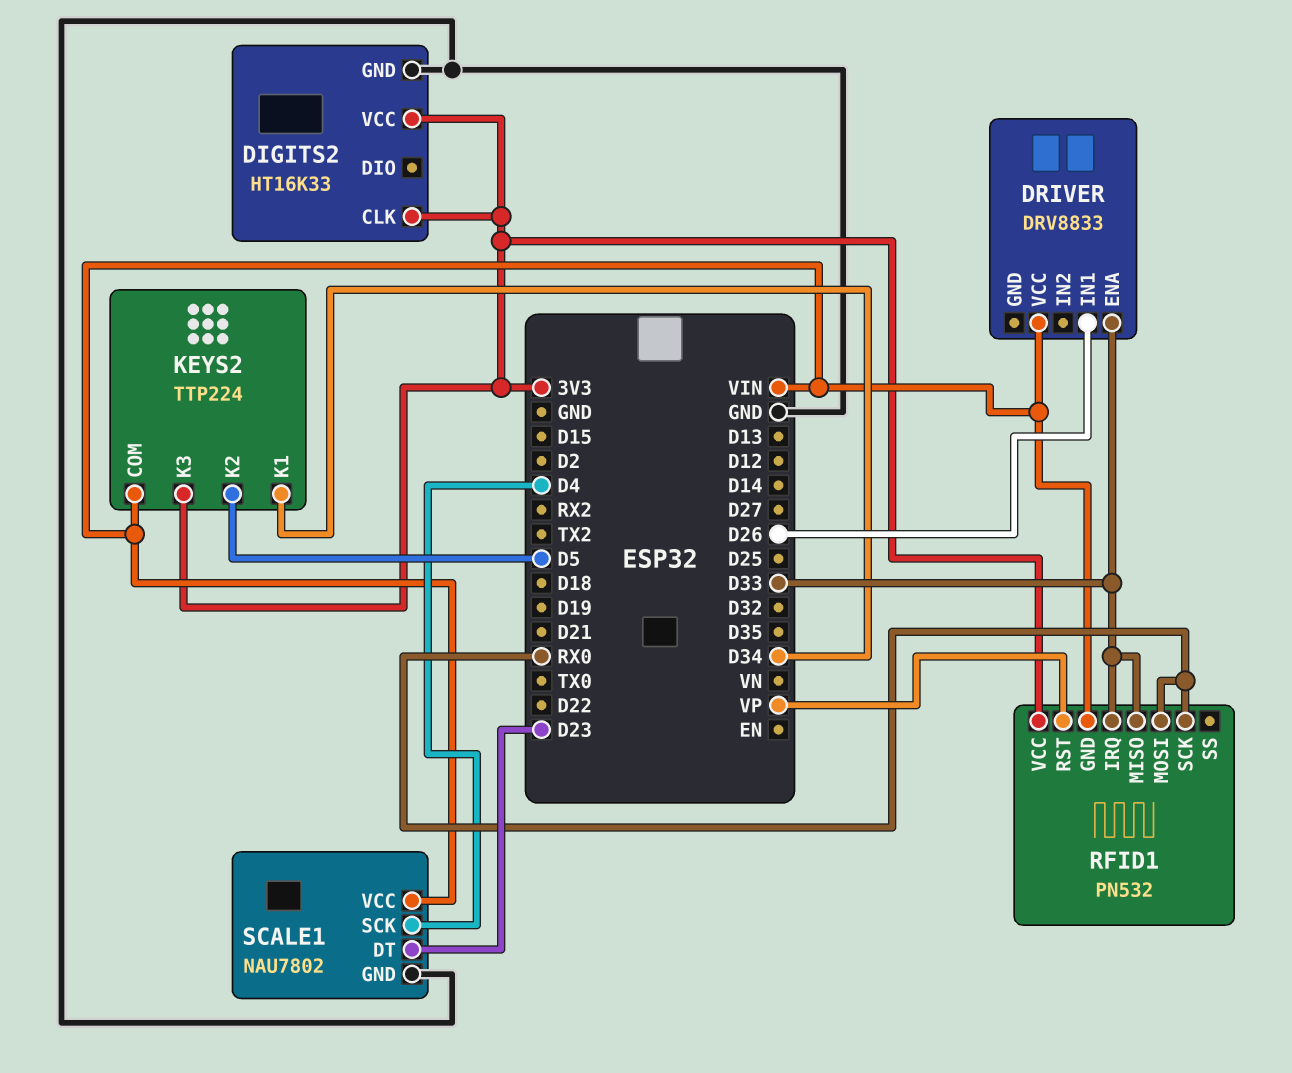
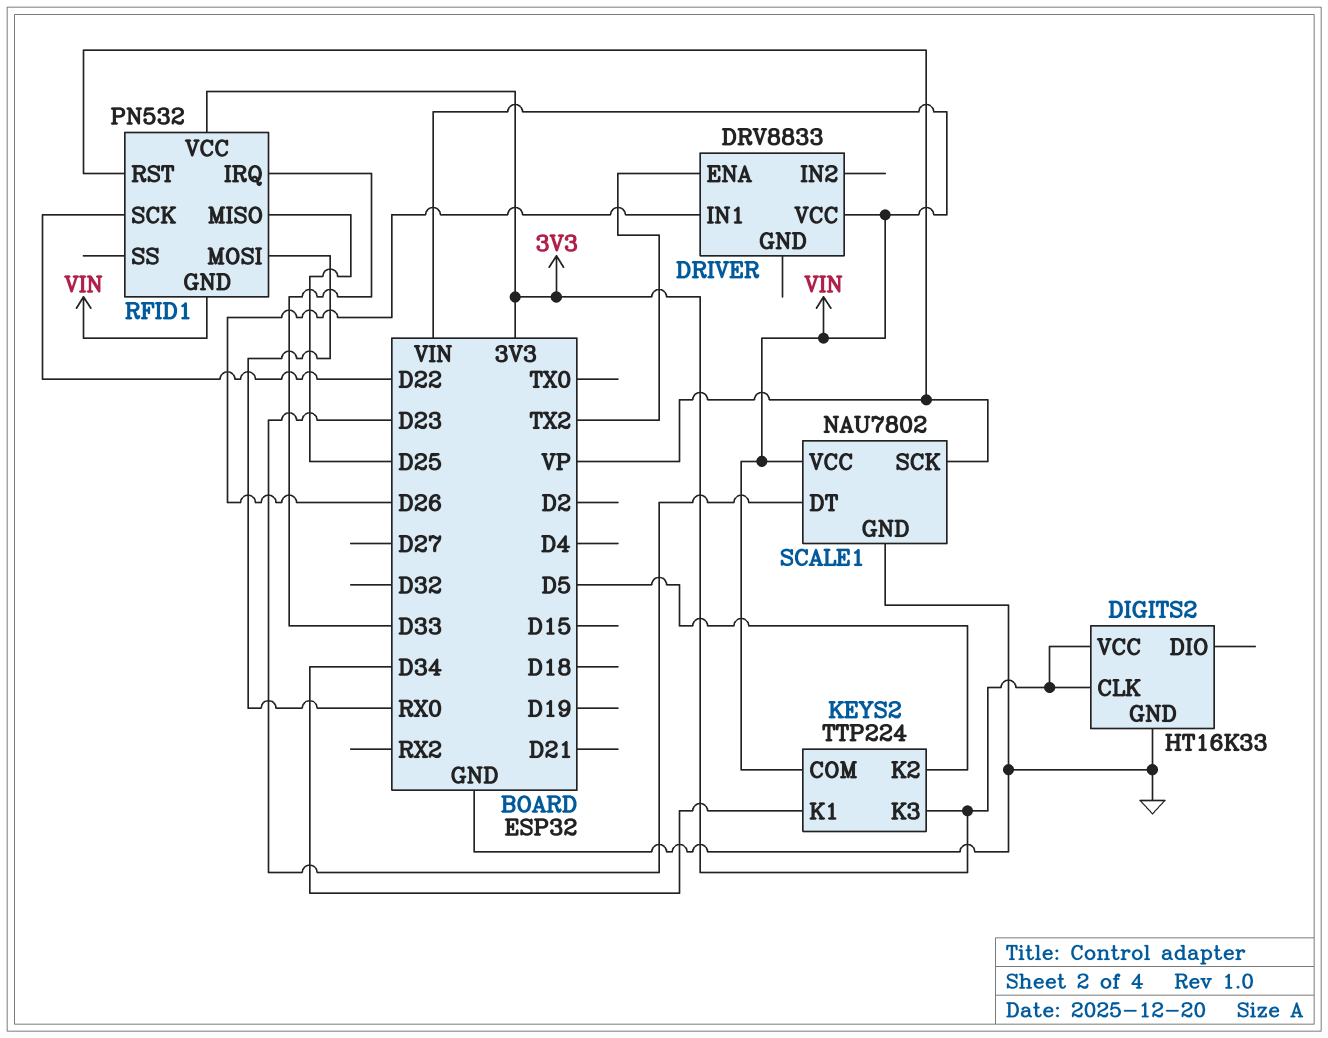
DRIVER pin ENA: D33 -> TX2
RFID1 pin MISO: D33 -> D25
RFID1 pin SCK: RX0 -> D22
SCALE1 pin SCK: D4 -> VP

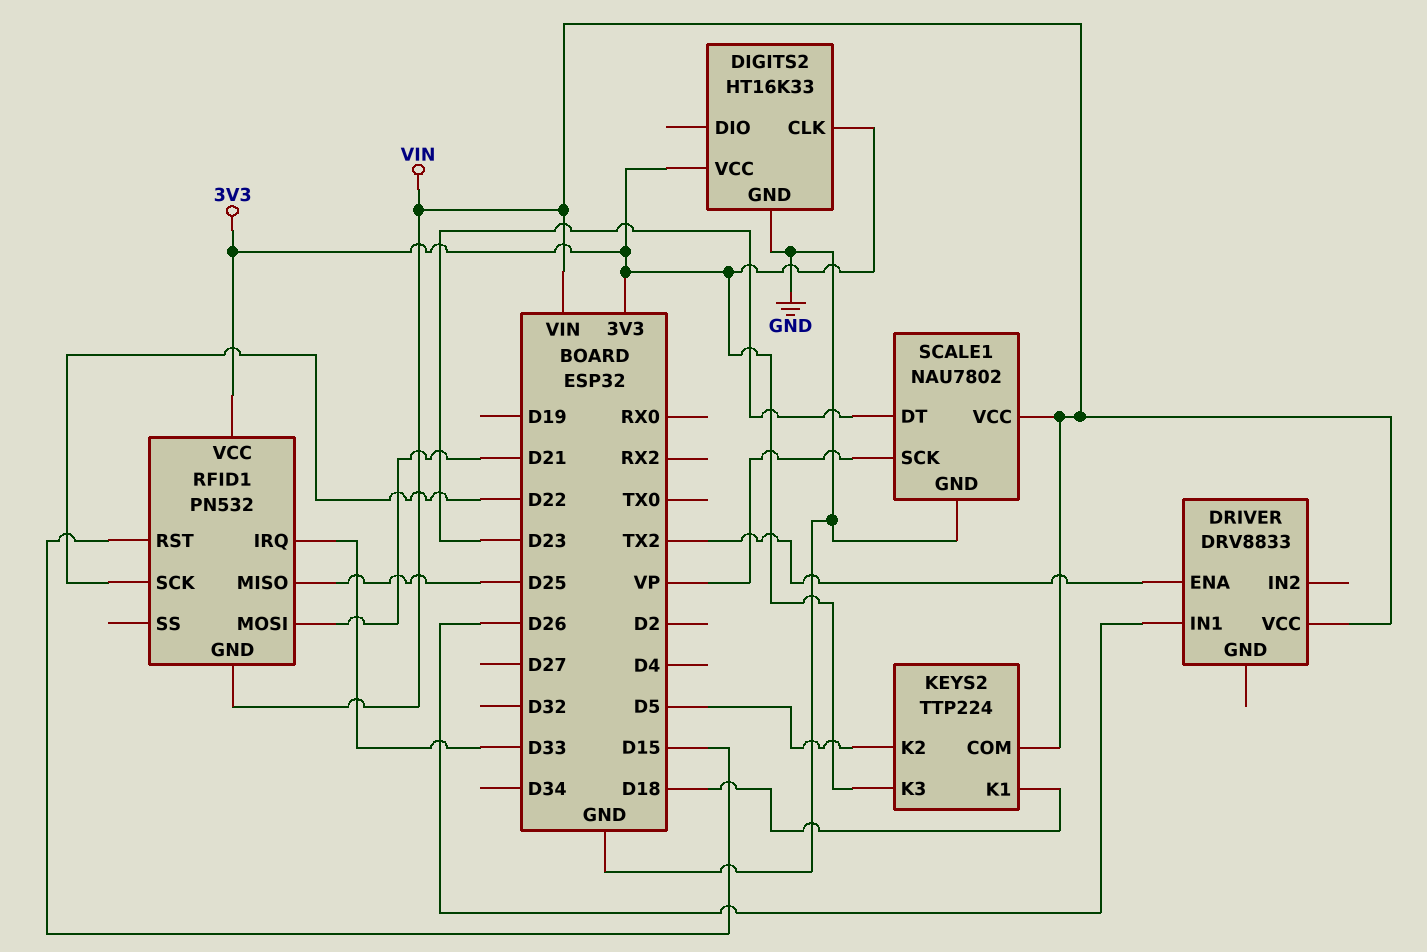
KEYS2 pin K1: D34 -> D18
RFID1 pin MOSI: RX0 -> D21
RFID1 pin RST: VP -> D15

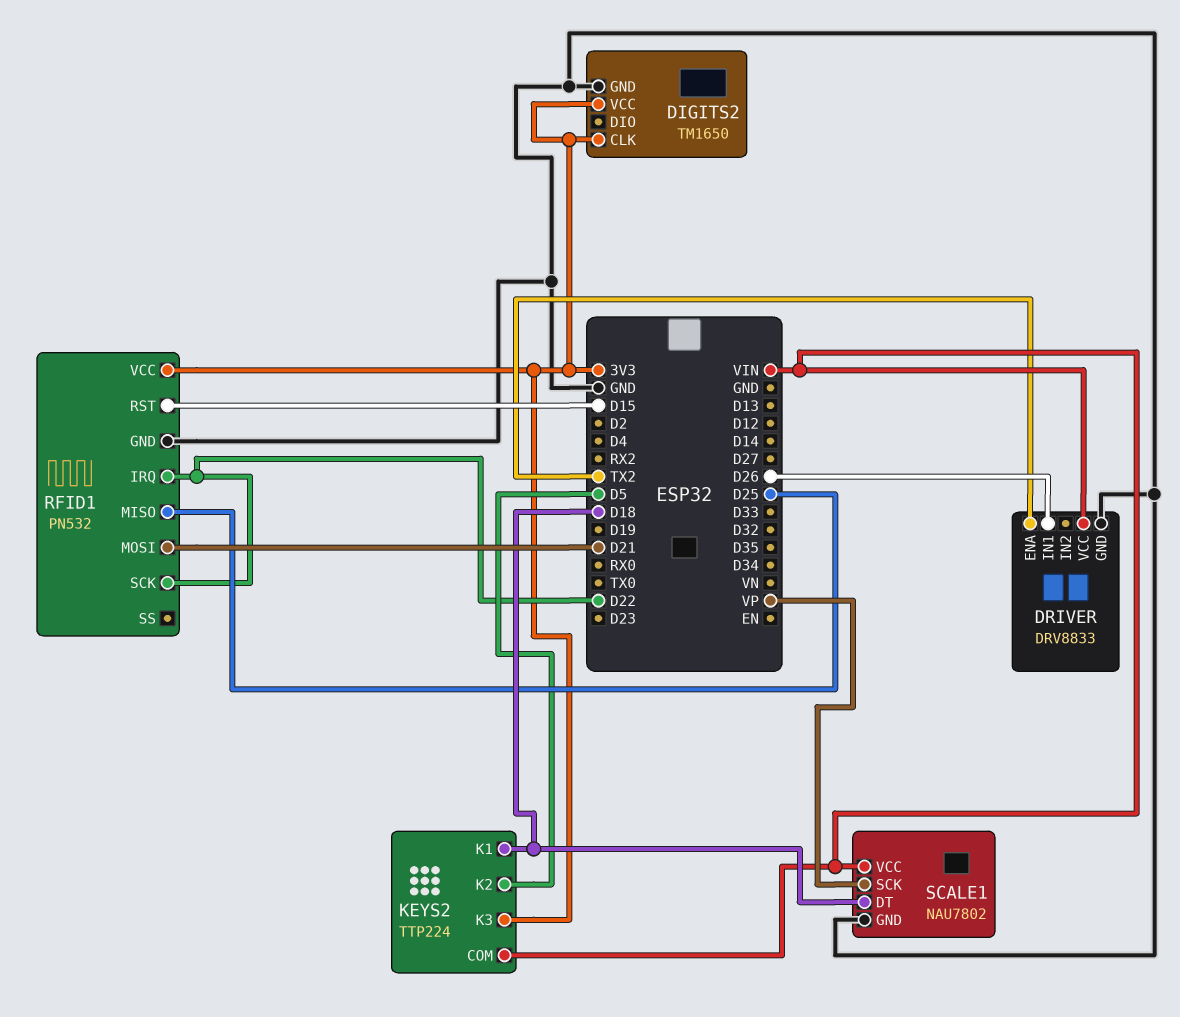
DIGITS2: HT16K33 -> TM1650
DRIVER pin GND: none -> GND
RFID1 pin GND: VIN -> GND
RFID1 pin IRQ: D33 -> D22
SCALE1 pin DT: D23 -> D18

